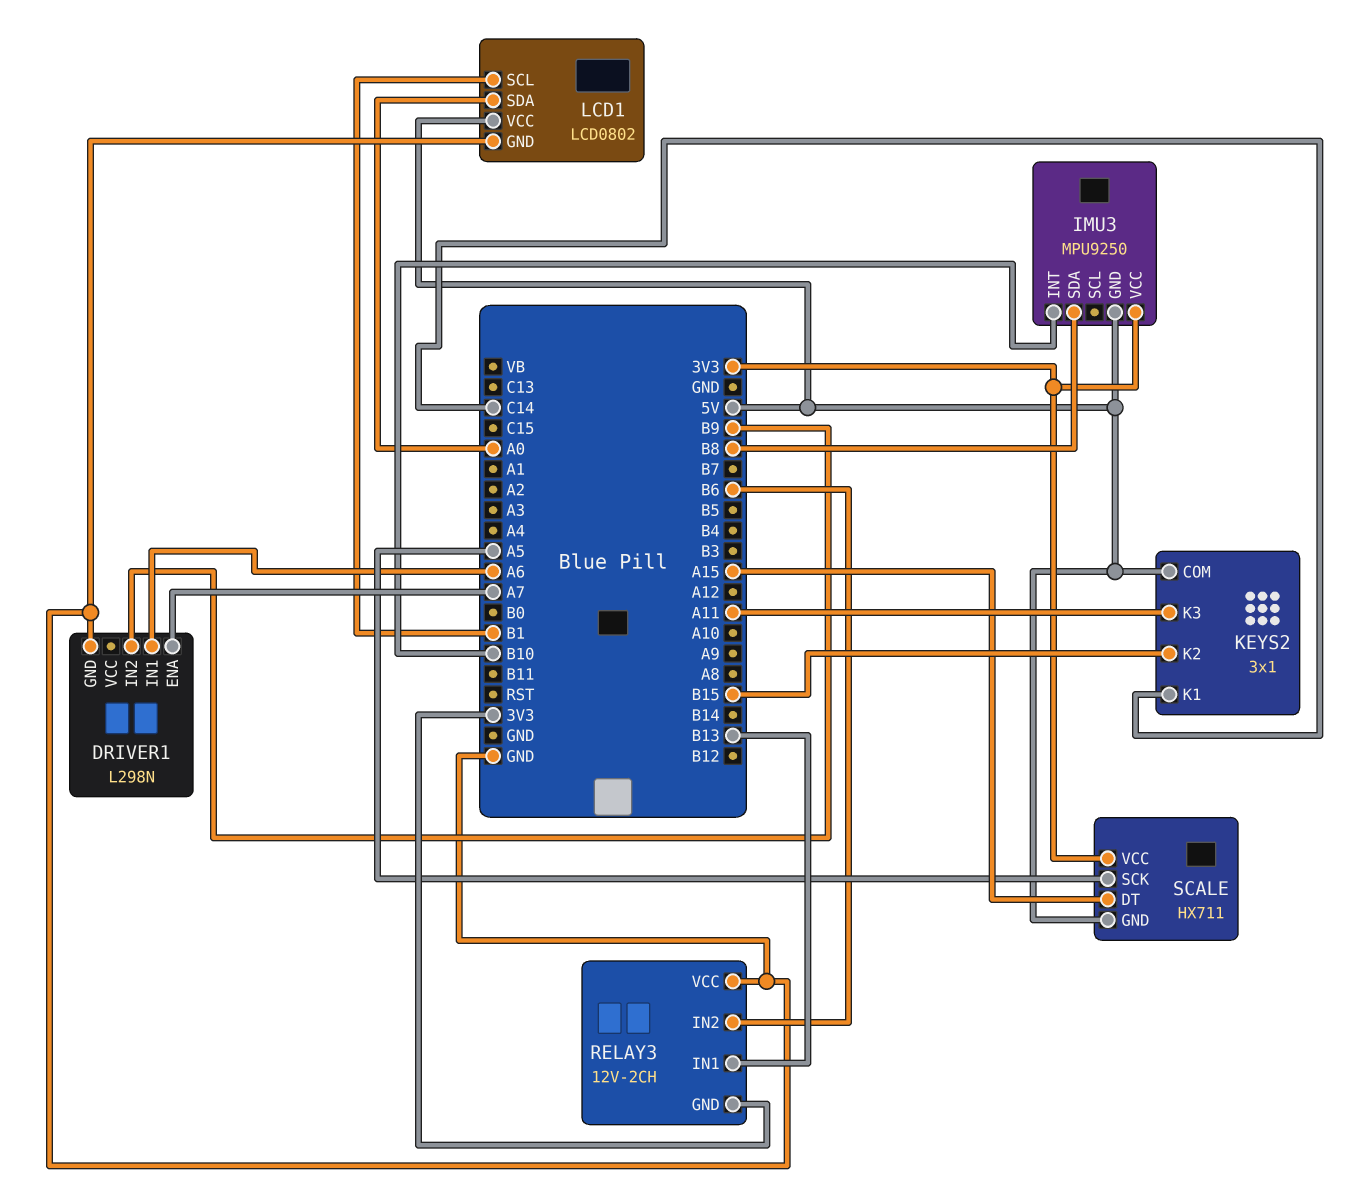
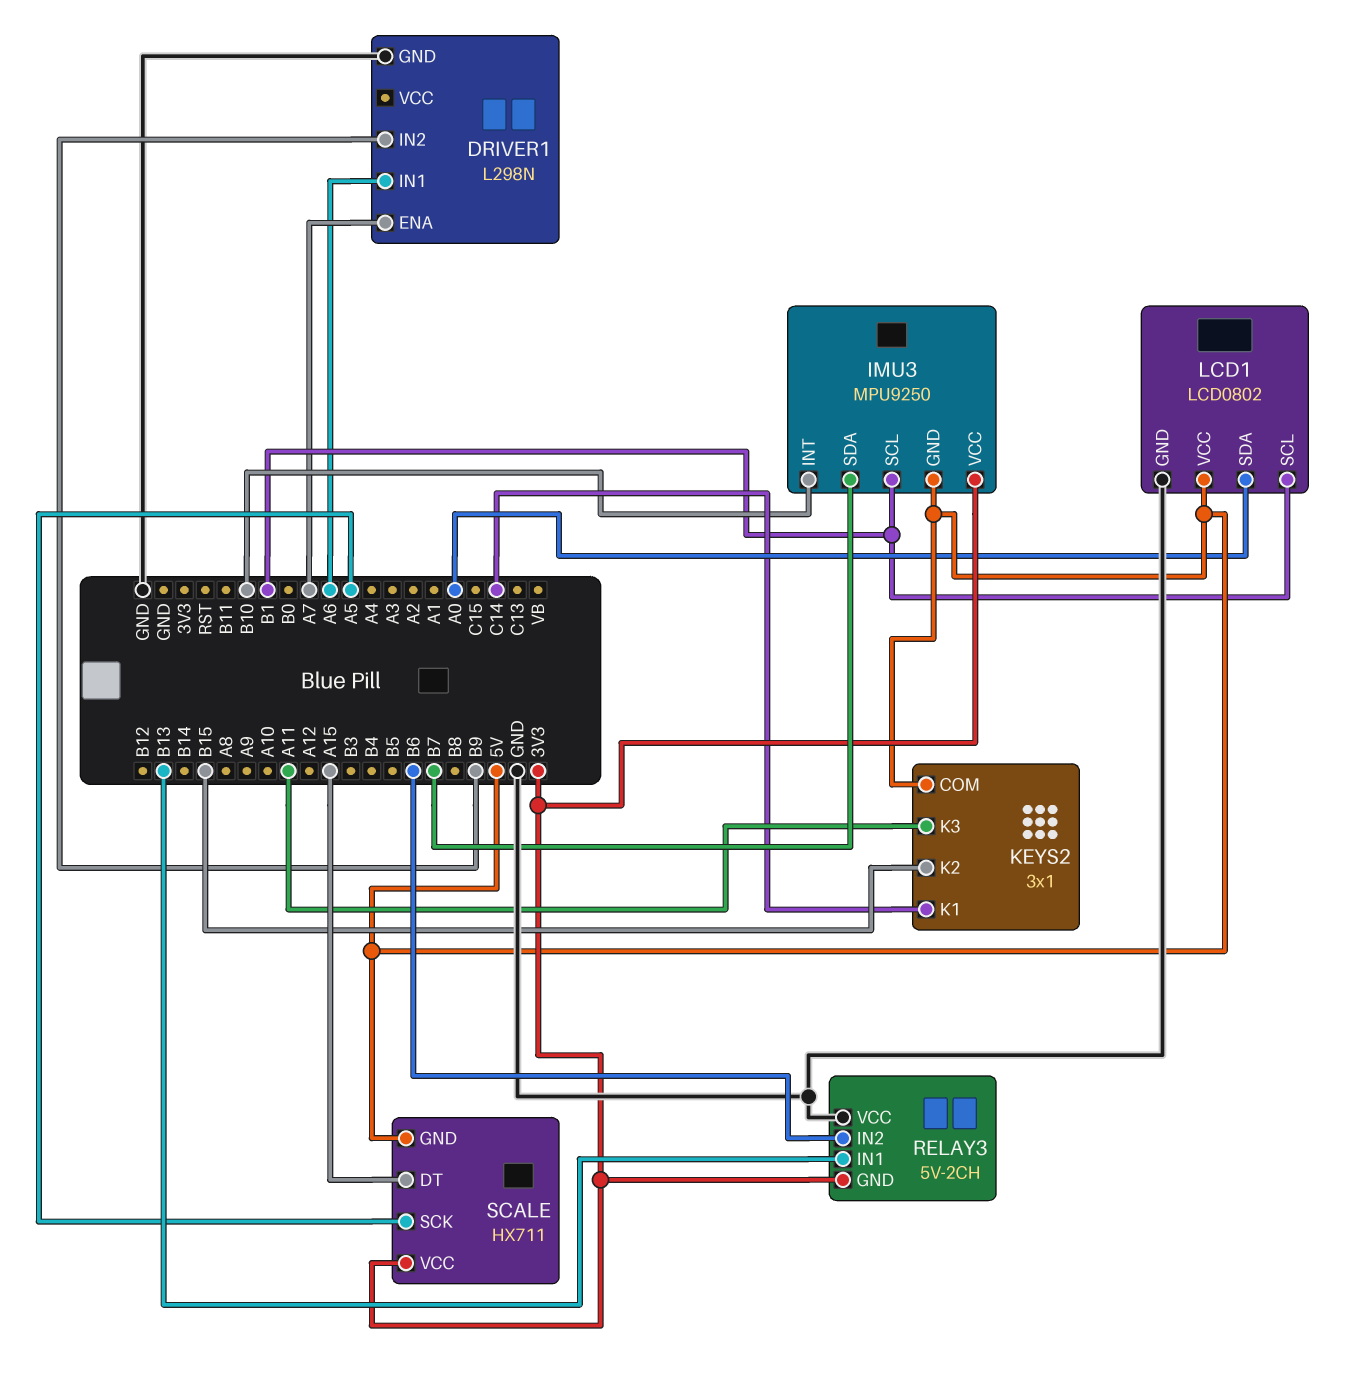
IMU3 pin SCL: none -> B1
IMU3 pin SDA: B8 -> B7
RELAY3: 12V-2CH -> 5V-2CH

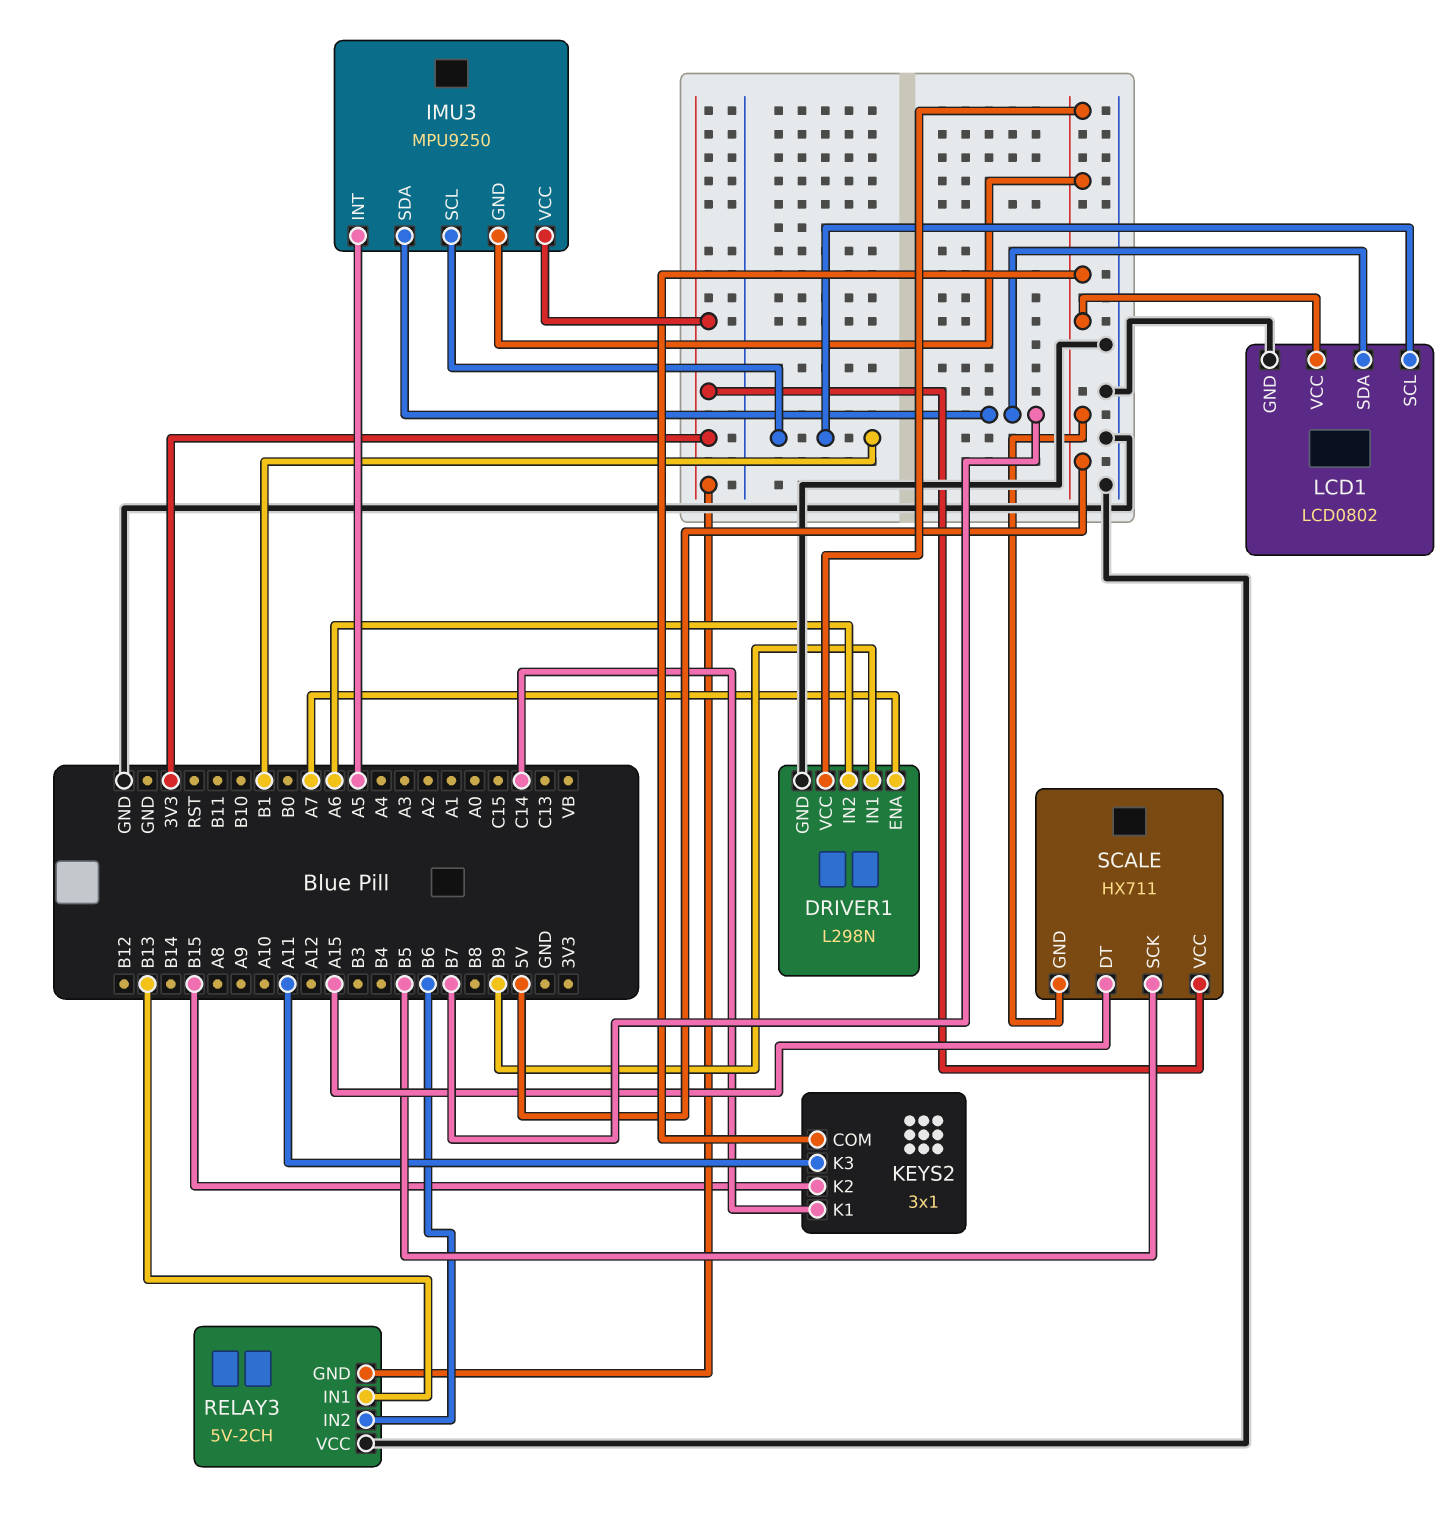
DRIVER1 pin IN1: A6 -> B9
DRIVER1 pin IN2: B9 -> A6
DRIVER1 pin VCC: none -> 5V
IMU3 pin INT: B10 -> A5
LCD1 pin SDA: A0 -> B7
SCALE pin SCK: A5 -> B5

